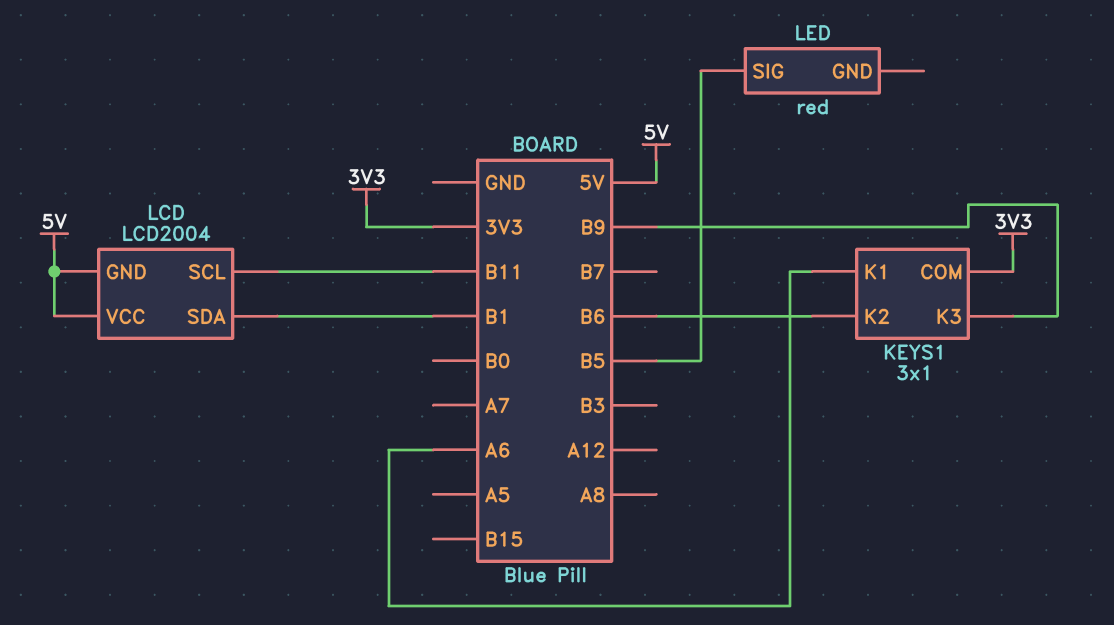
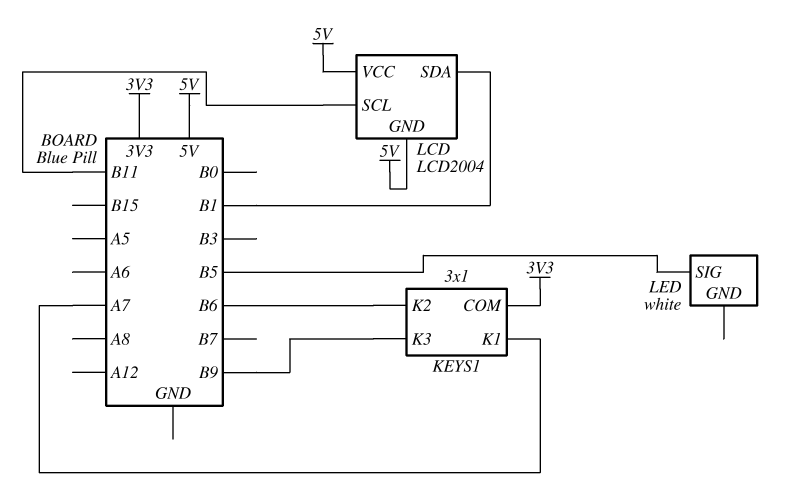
KEYS1 pin K1: A6 -> A7
LED: red -> white

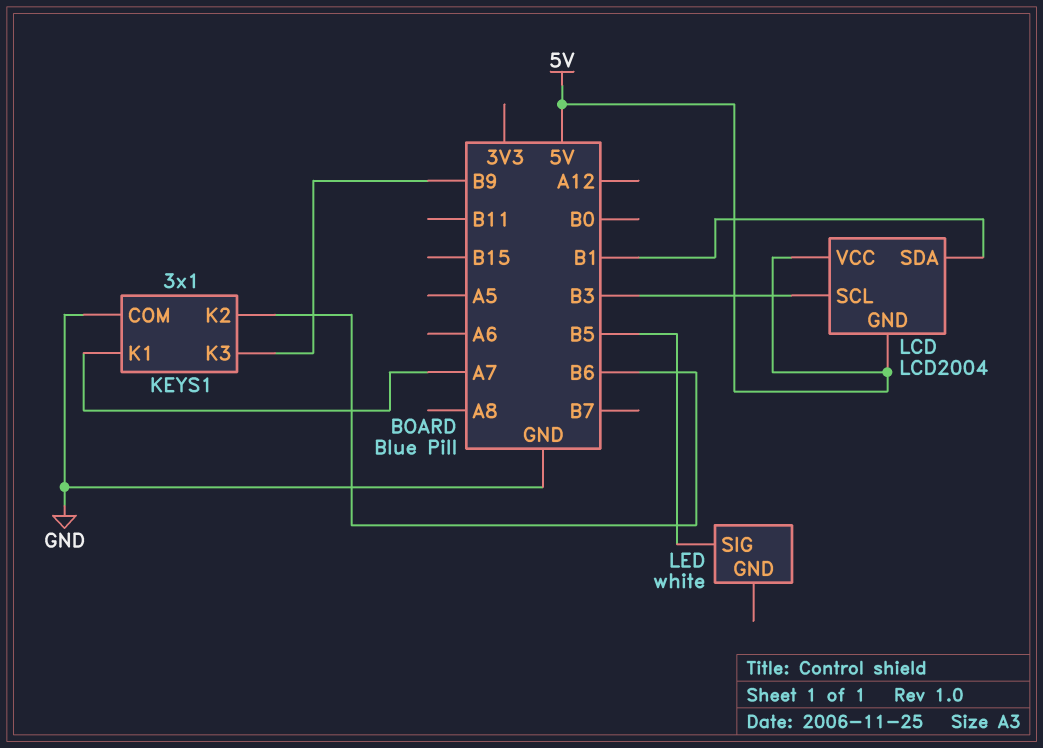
KEYS1 pin COM: 3V3 -> GND
LCD pin SCL: B11 -> B3

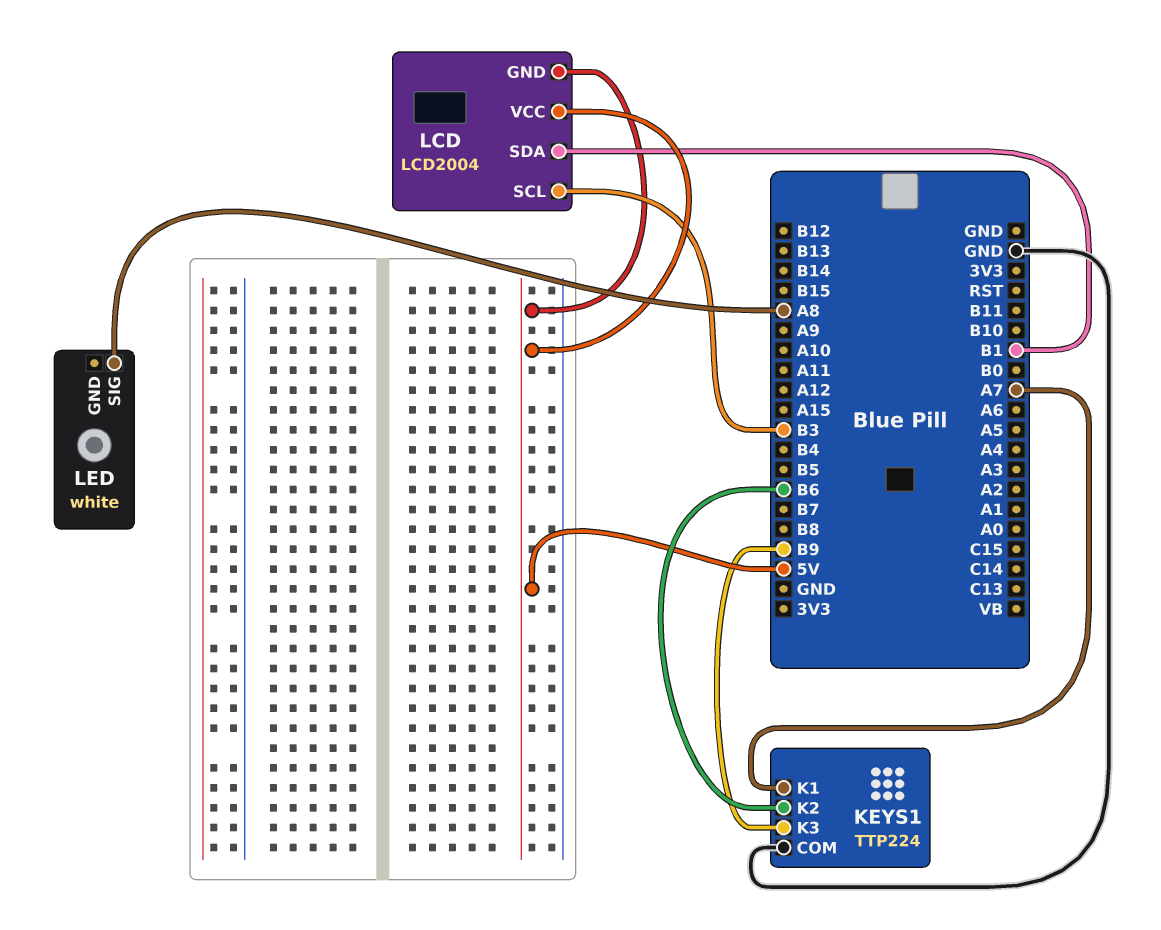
KEYS1: 3x1 -> TTP224
LED pin SIG: B5 -> A8

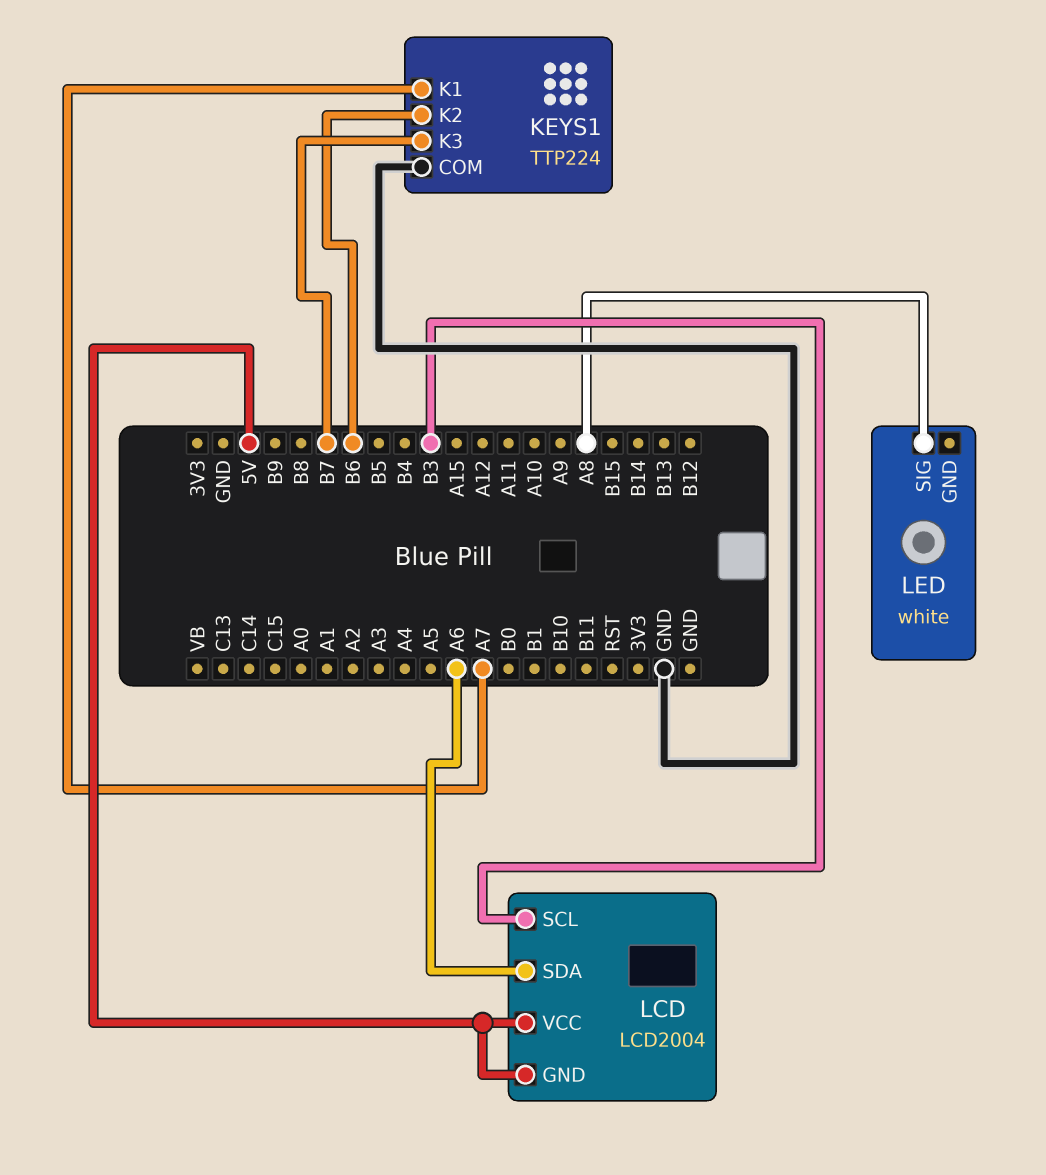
KEYS1 pin K3: B9 -> B7
LCD pin SDA: B1 -> A6

